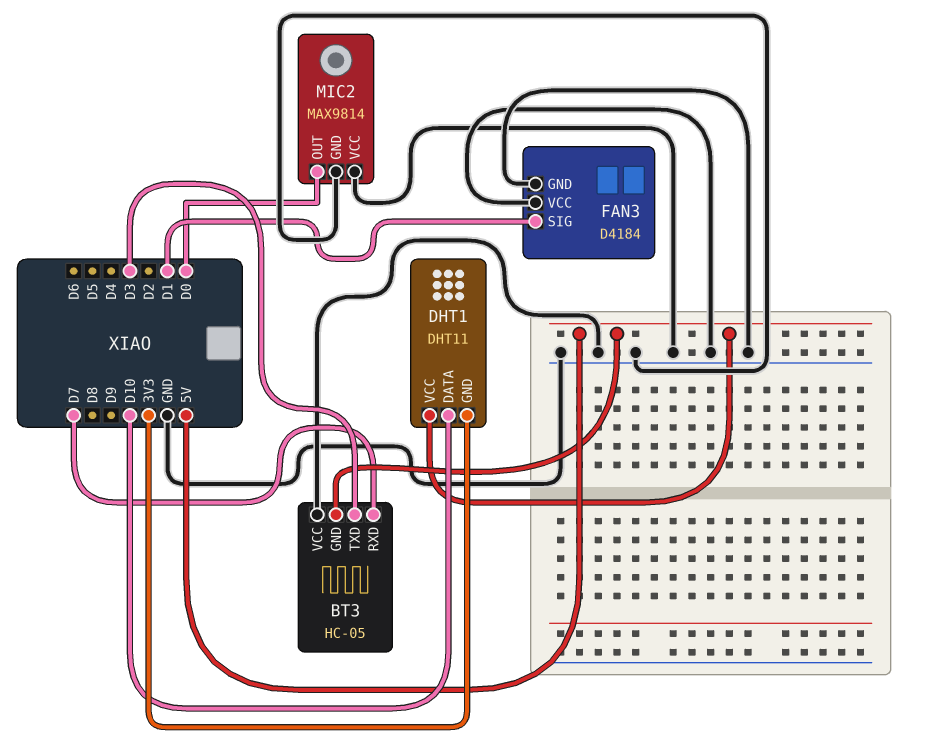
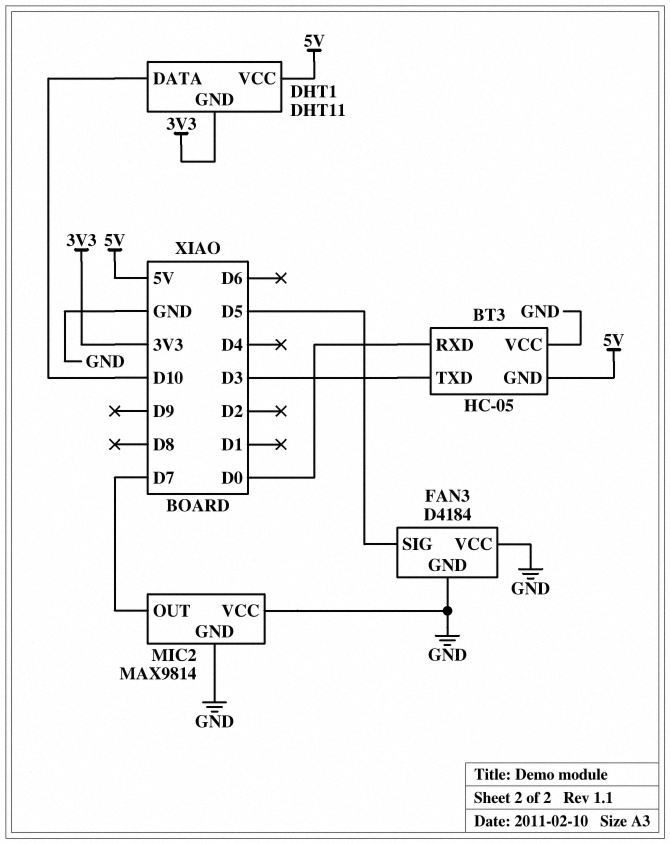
BT3 pin RXD: D7 -> D0
FAN3 pin SIG: D1 -> D5
MIC2 pin OUT: D0 -> D7

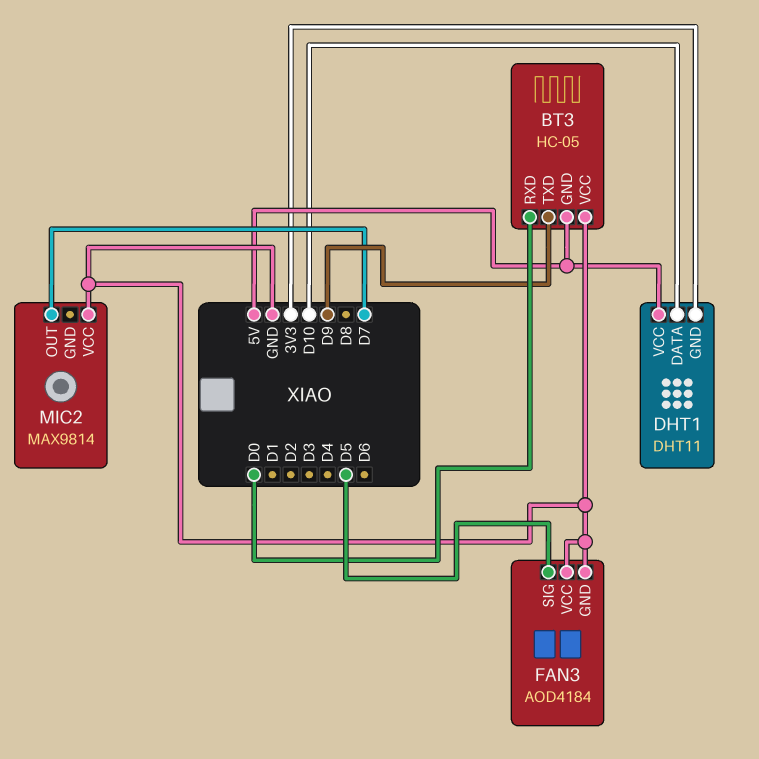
BT3 pin TXD: D3 -> D9
FAN3: D4184 -> AOD4184
MIC2 pin GND: GND -> none

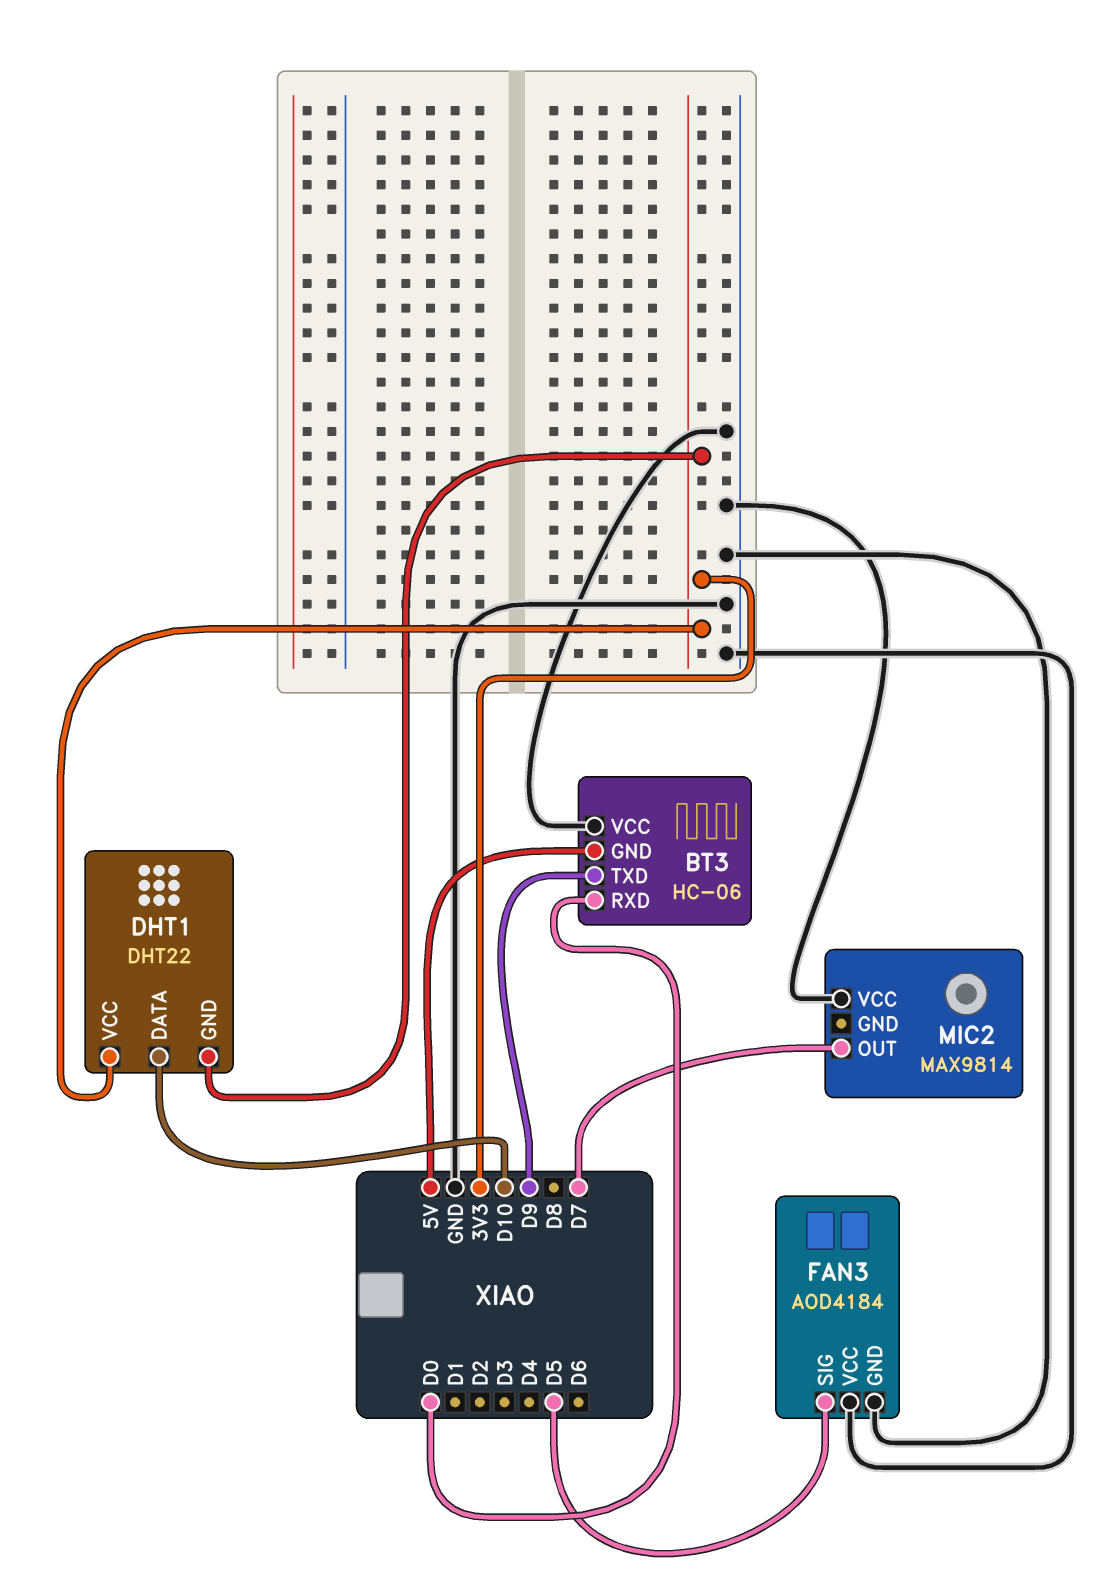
BT3: HC-05 -> HC-06
DHT1: DHT11 -> DHT22
DHT1 pin VCC: 5V -> 3V3

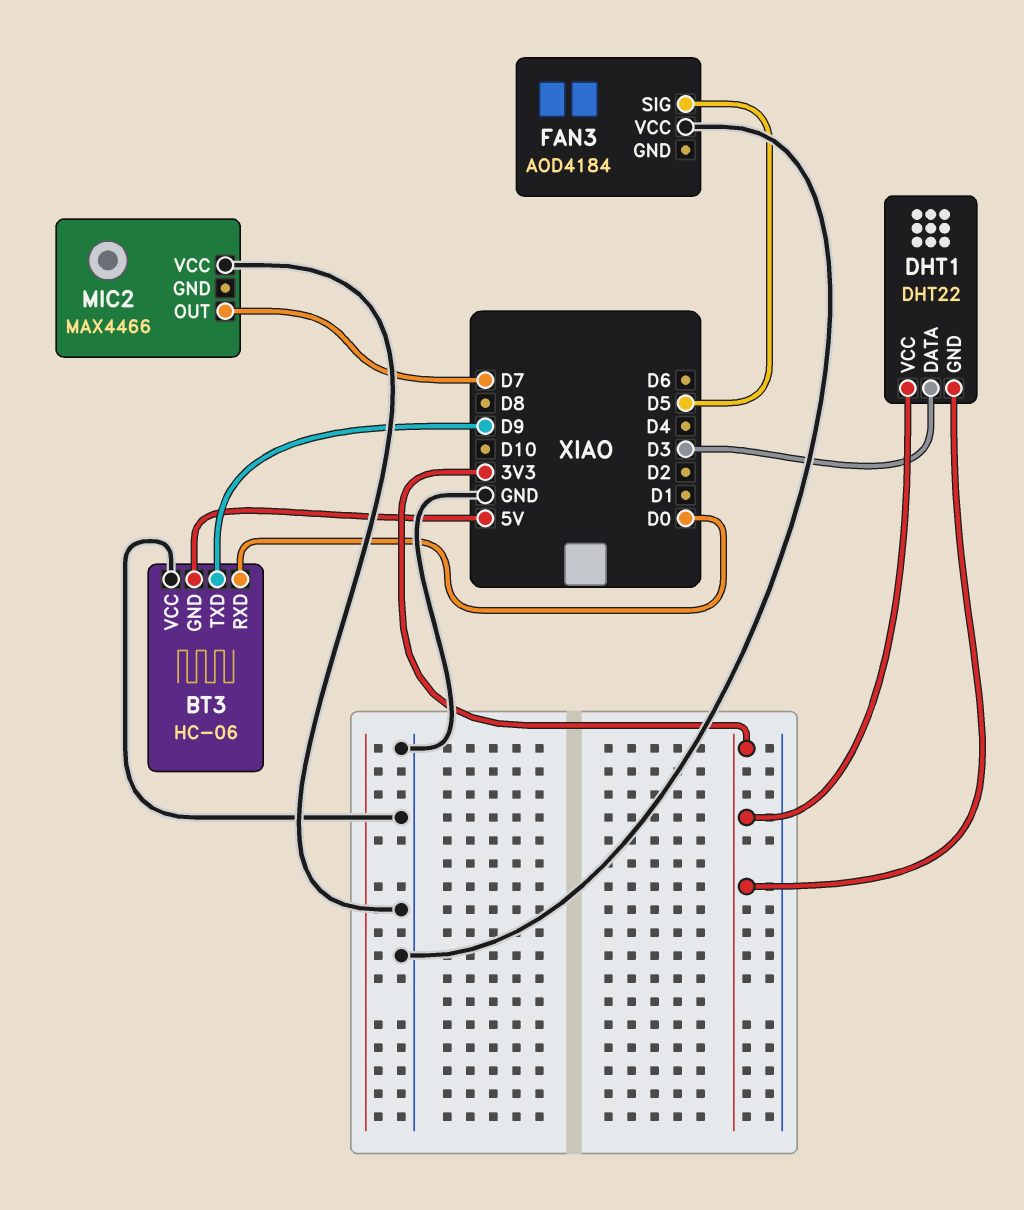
DHT1 pin DATA: D10 -> D3
FAN3 pin GND: GND -> none
MIC2: MAX9814 -> MAX4466

